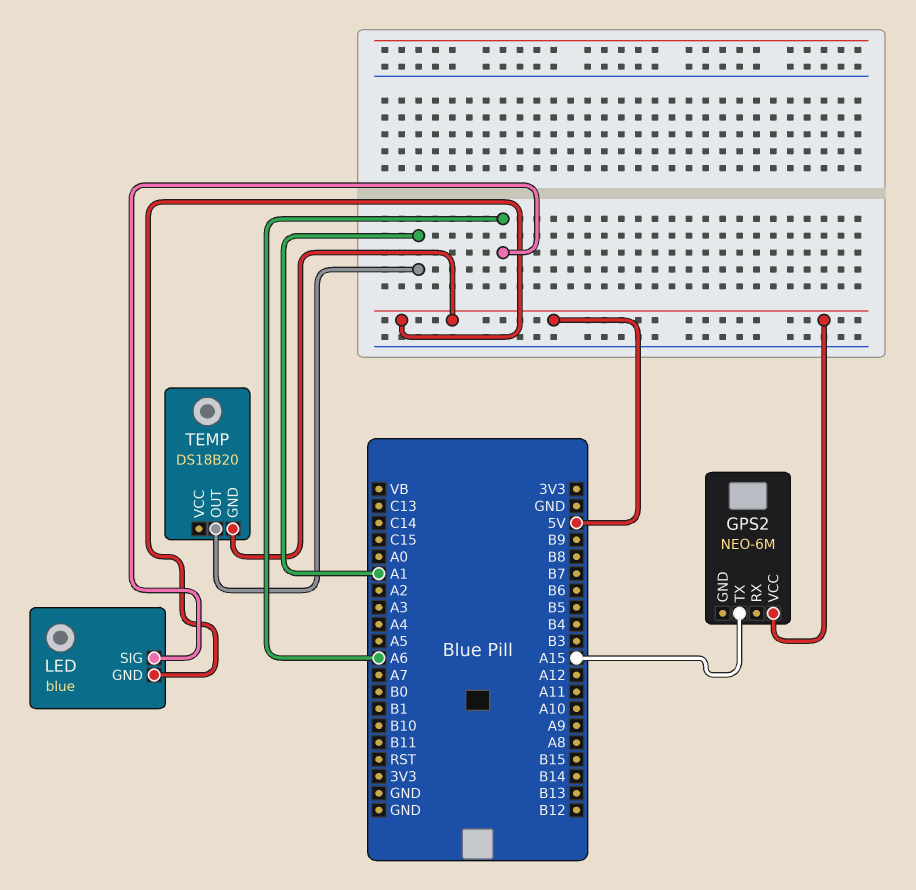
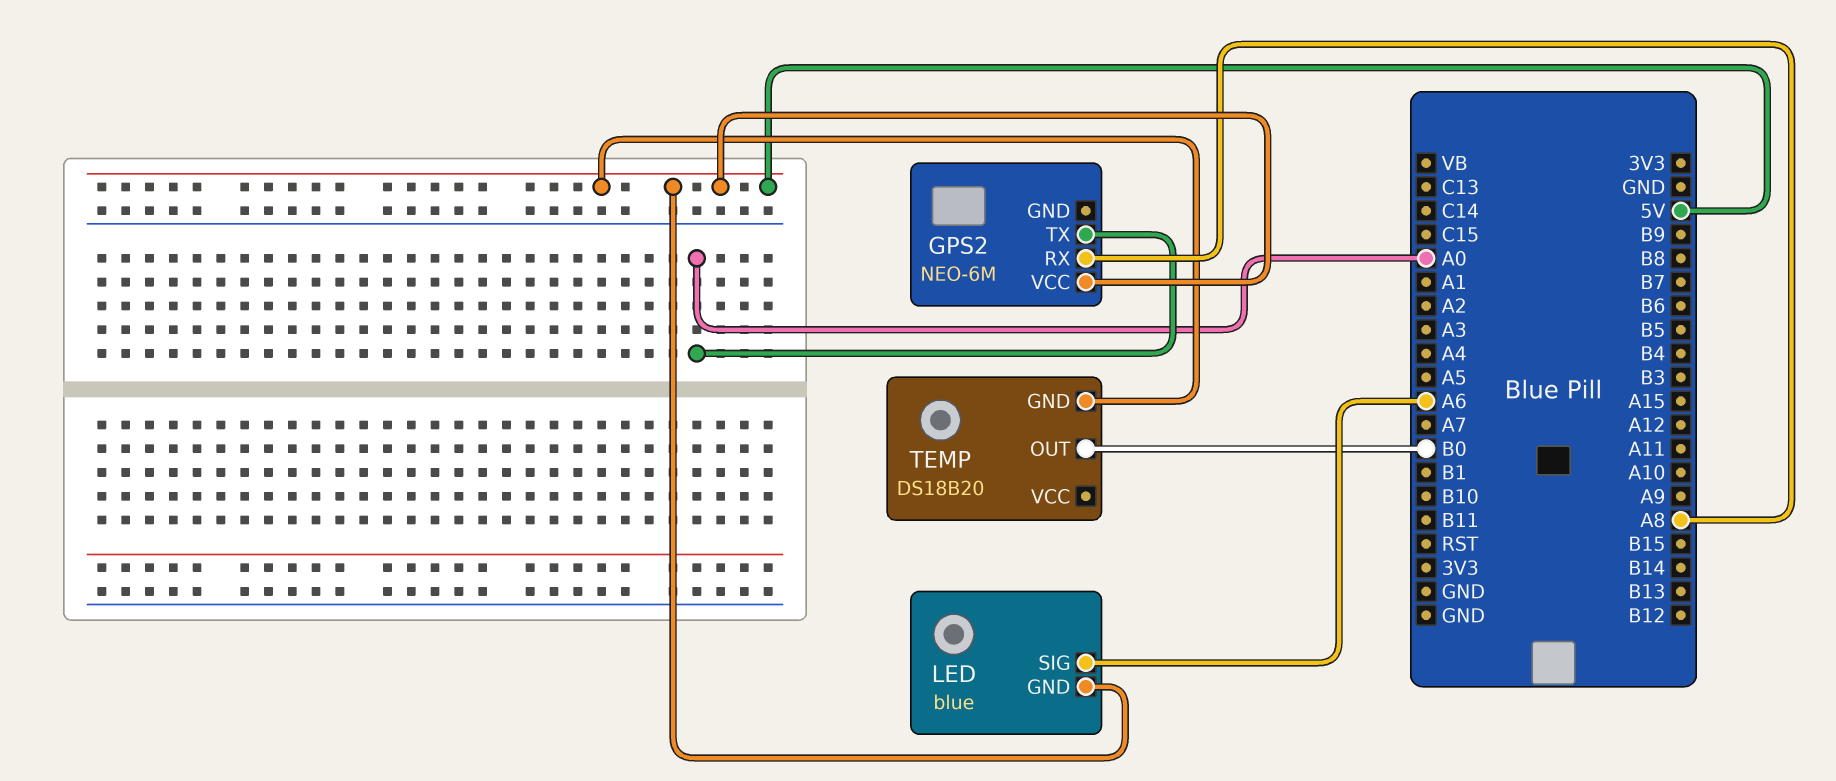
GPS2 pin RX: none -> A8
GPS2 pin TX: A15 -> A0
TEMP pin OUT: A1 -> B0

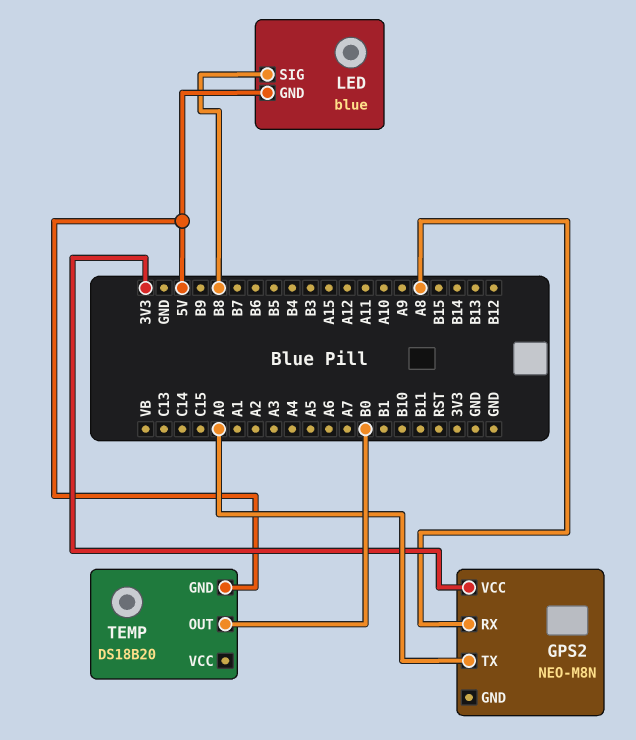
GPS2: NEO-6M -> NEO-M8N
GPS2 pin VCC: 5V -> 3V3
LED pin SIG: A6 -> B8

